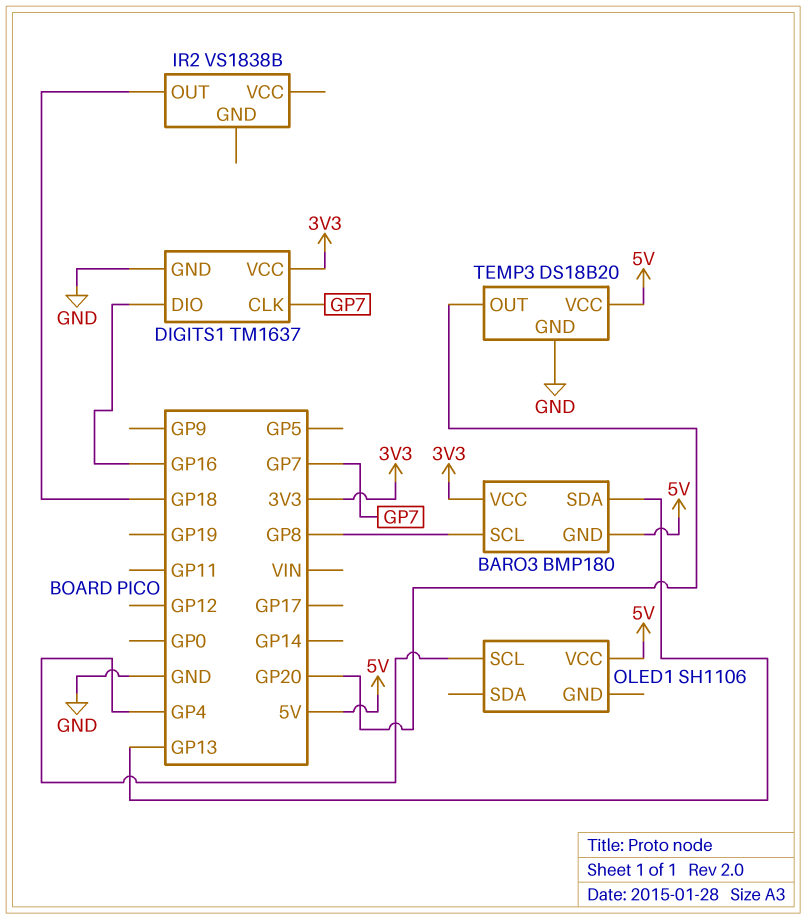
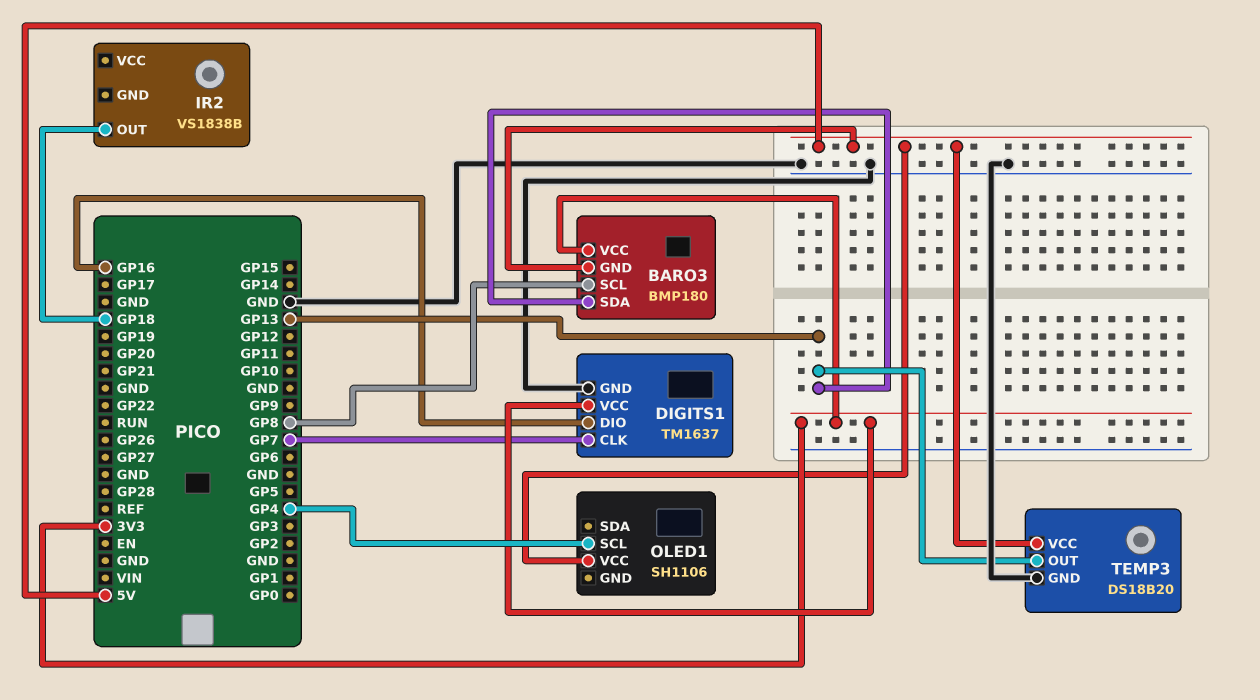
TEMP3 pin OUT: GP20 -> GP13

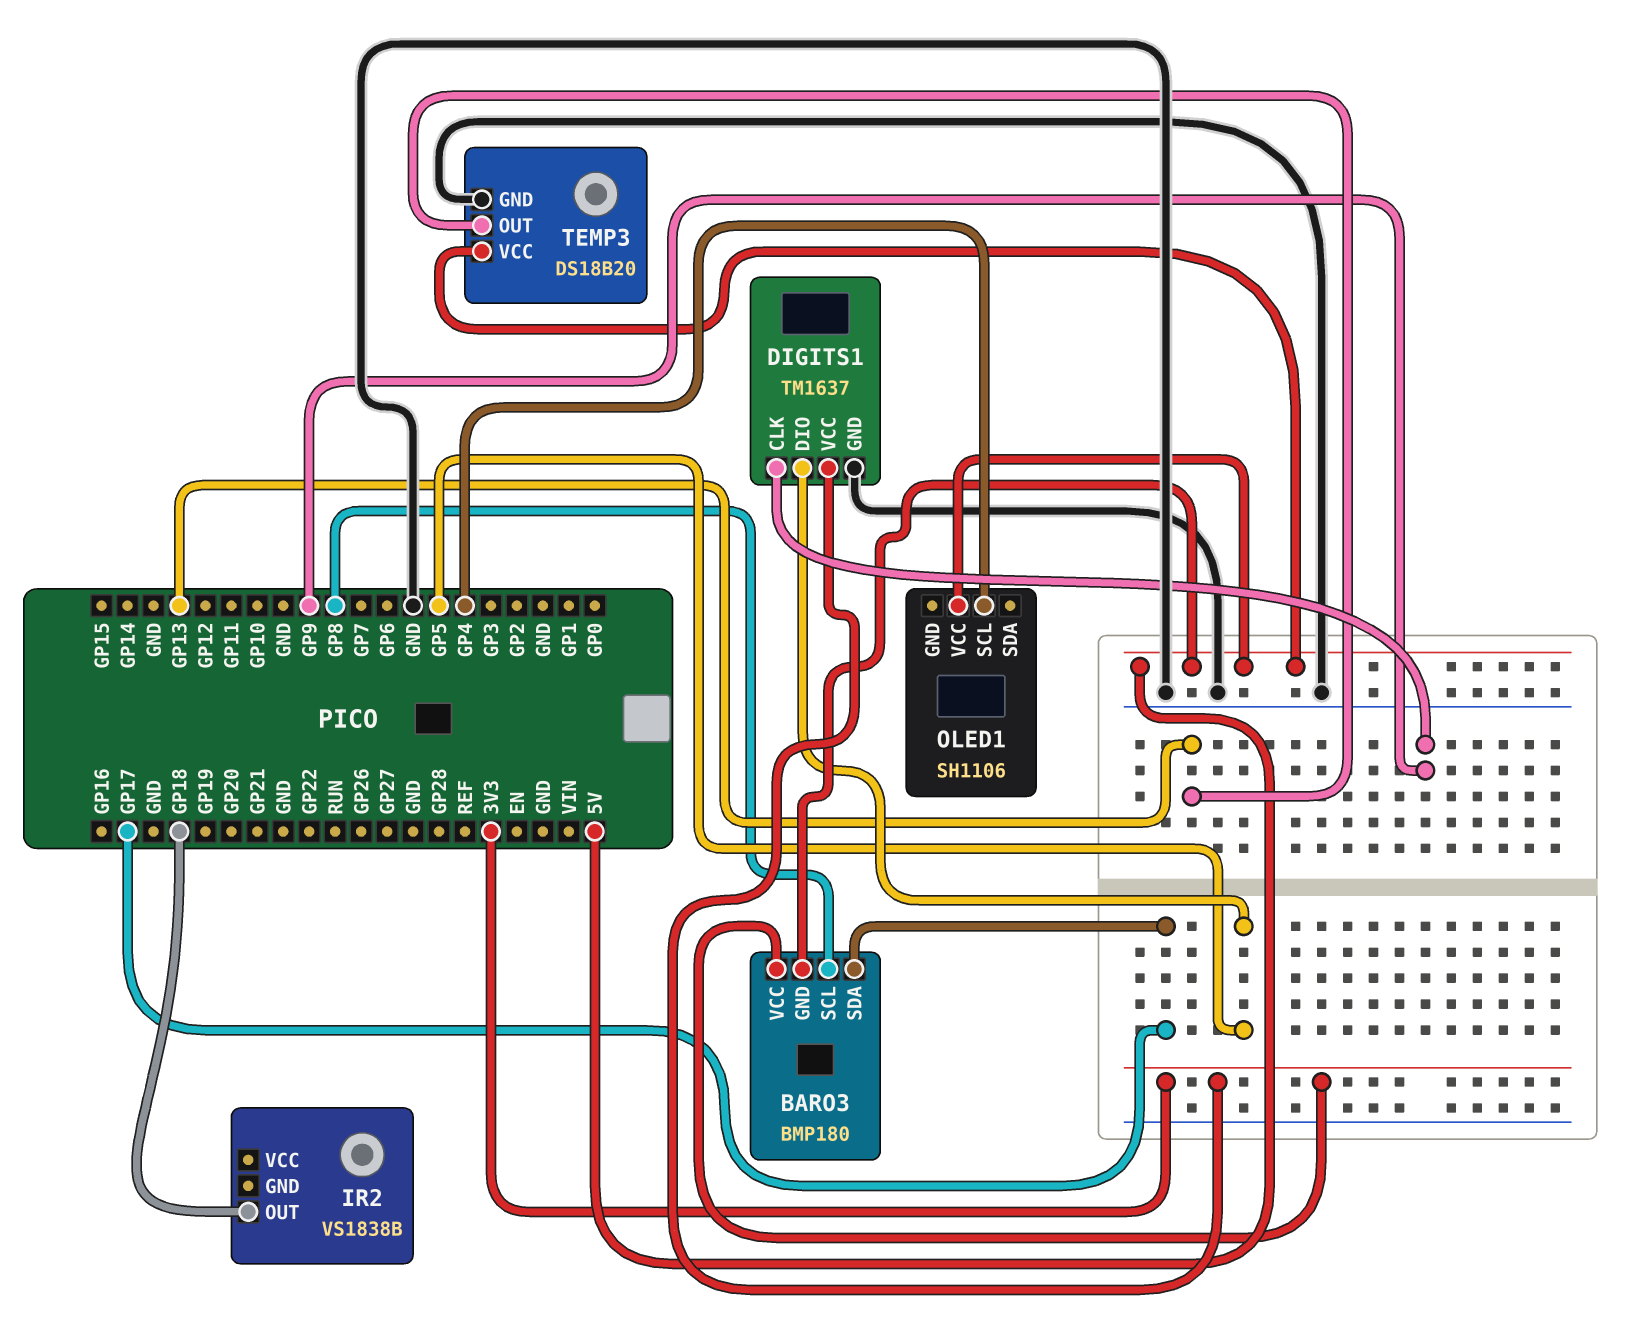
BARO3 pin SDA: GP13 -> GP17
DIGITS1 pin CLK: GP7 -> GP9
DIGITS1 pin DIO: GP16 -> GP5

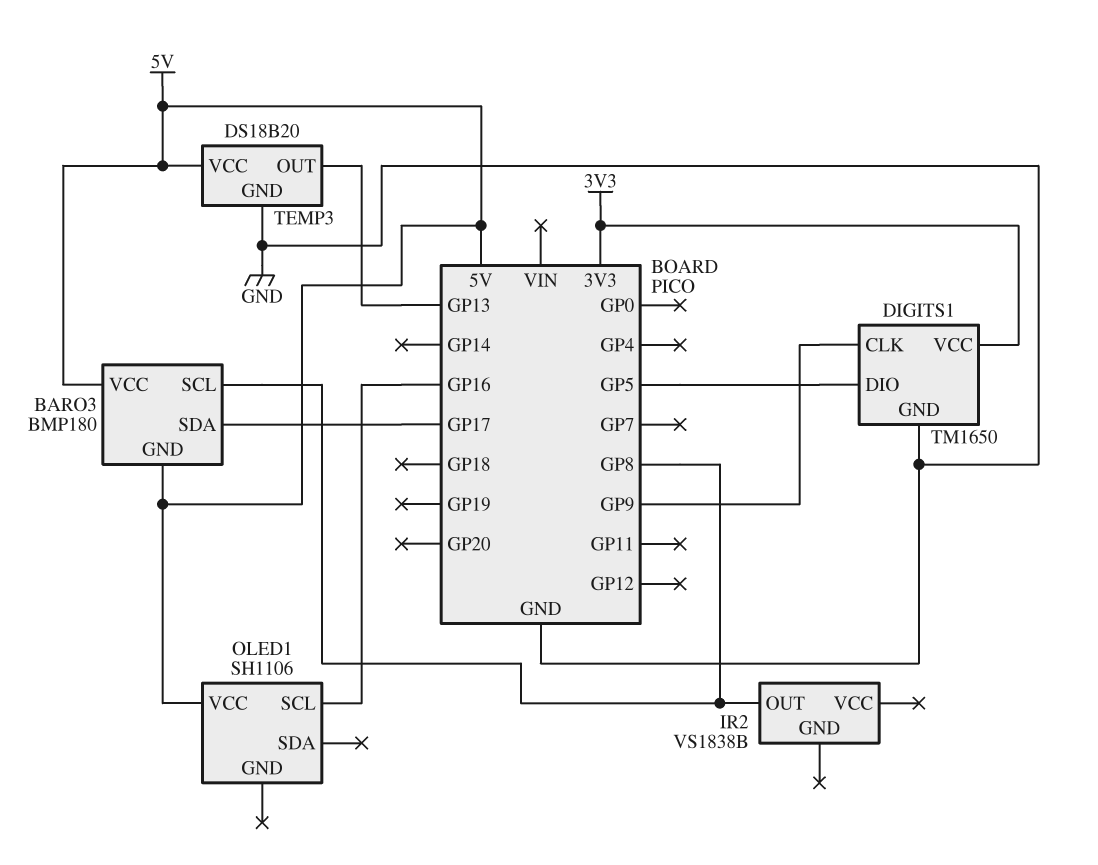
BARO3 pin VCC: 3V3 -> 5V
DIGITS1: TM1637 -> TM1650
IR2 pin OUT: GP18 -> GP8
OLED1 pin SCL: GP4 -> GP16

